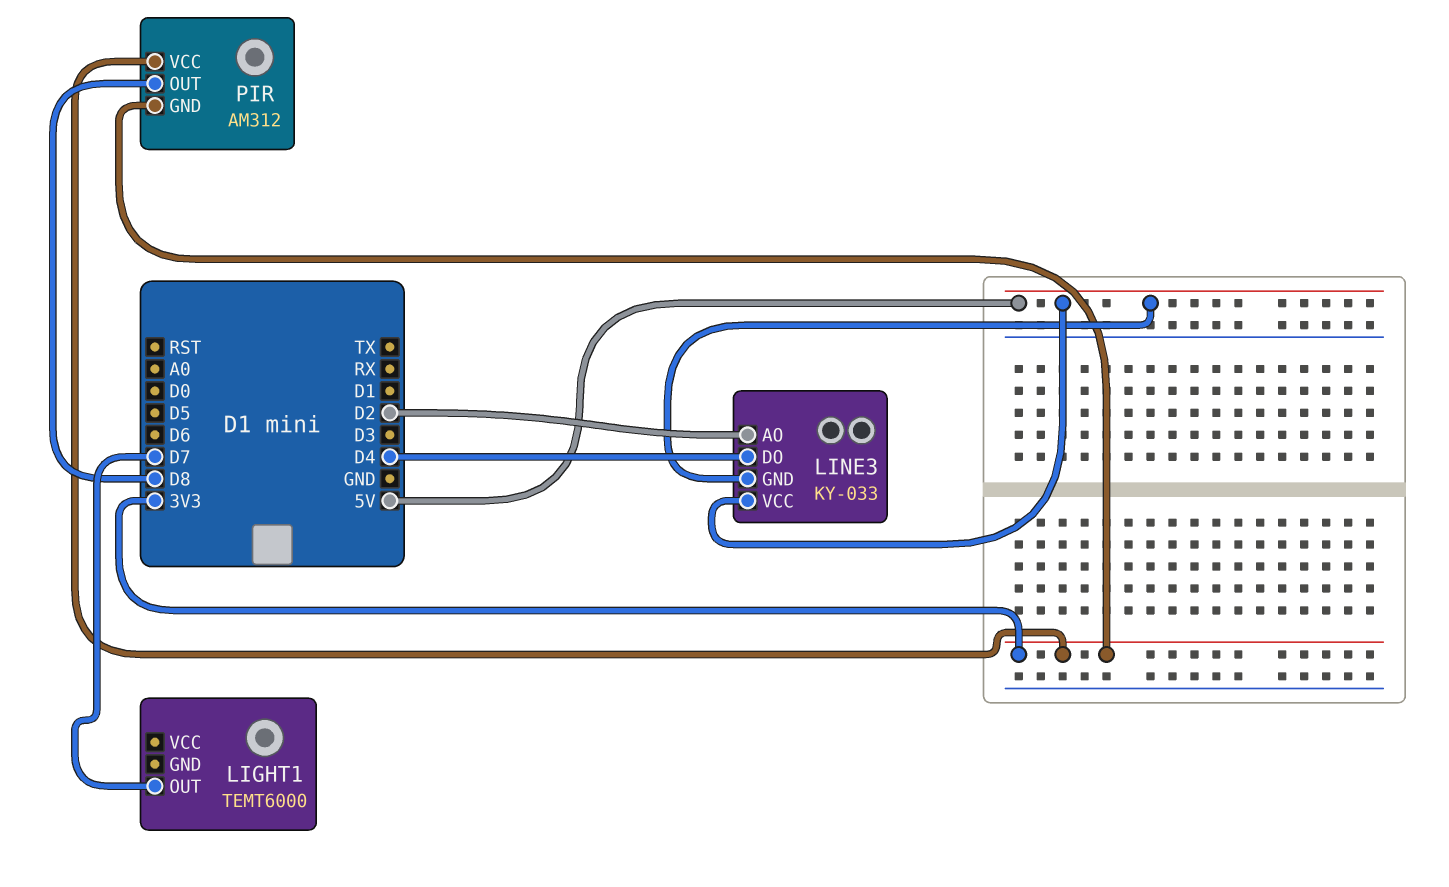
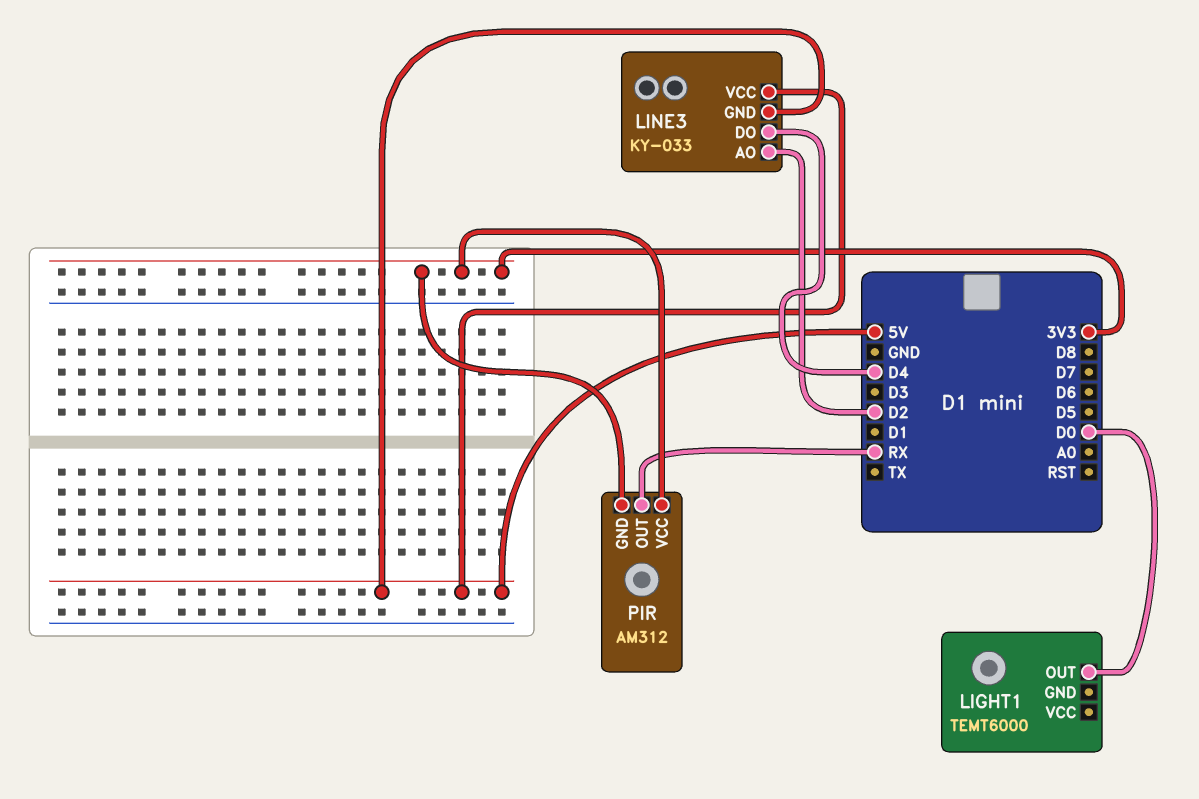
LIGHT1 pin OUT: D7 -> D0
PIR pin OUT: D8 -> RX

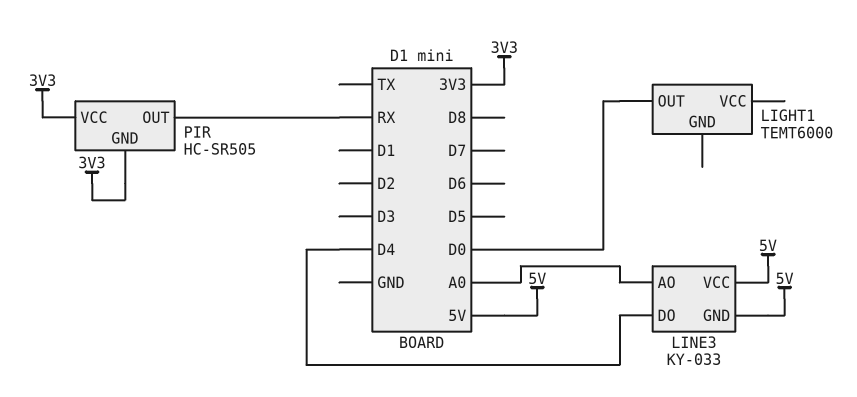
LINE3 pin AO: D2 -> A0
PIR: AM312 -> HC-SR505

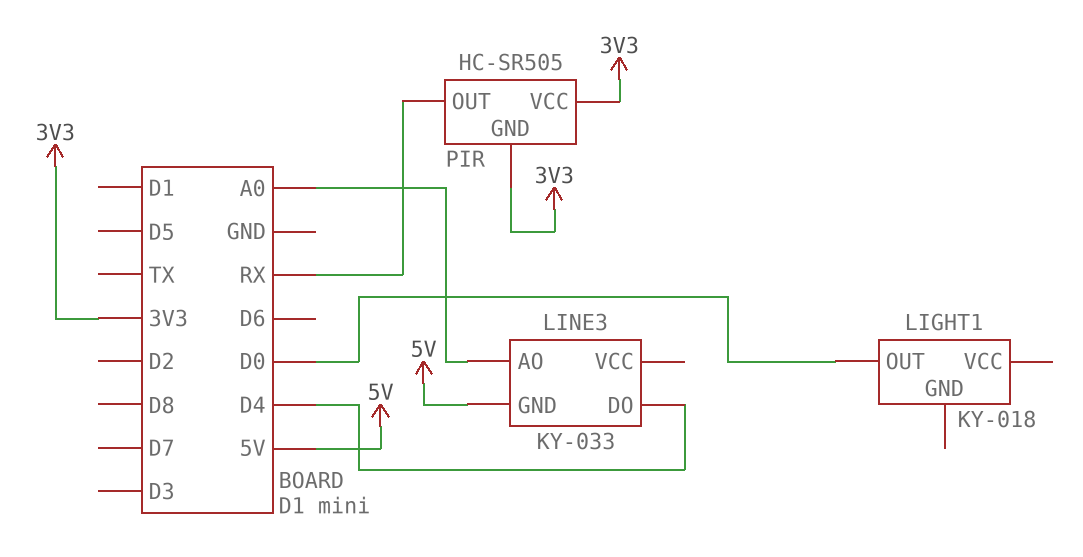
LIGHT1: TEMT6000 -> KY-018
LINE3 pin VCC: 5V -> none

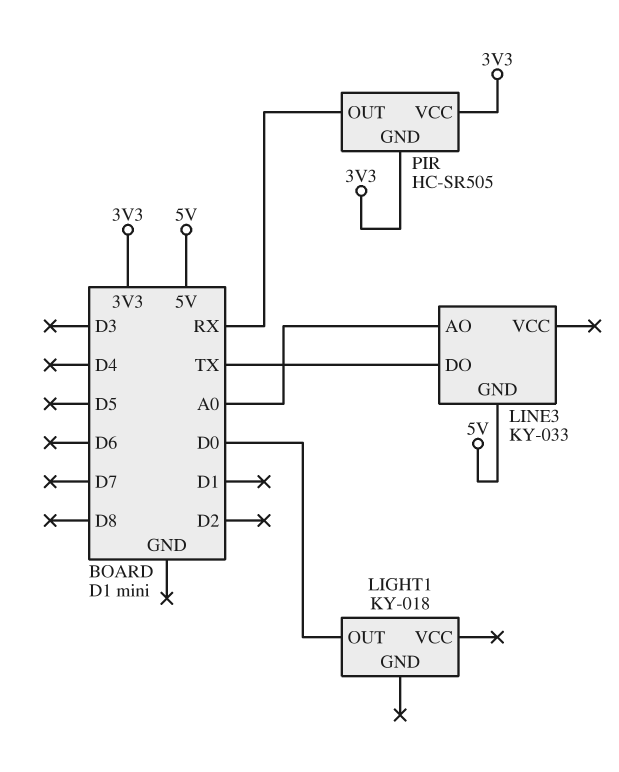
LINE3 pin DO: D4 -> TX

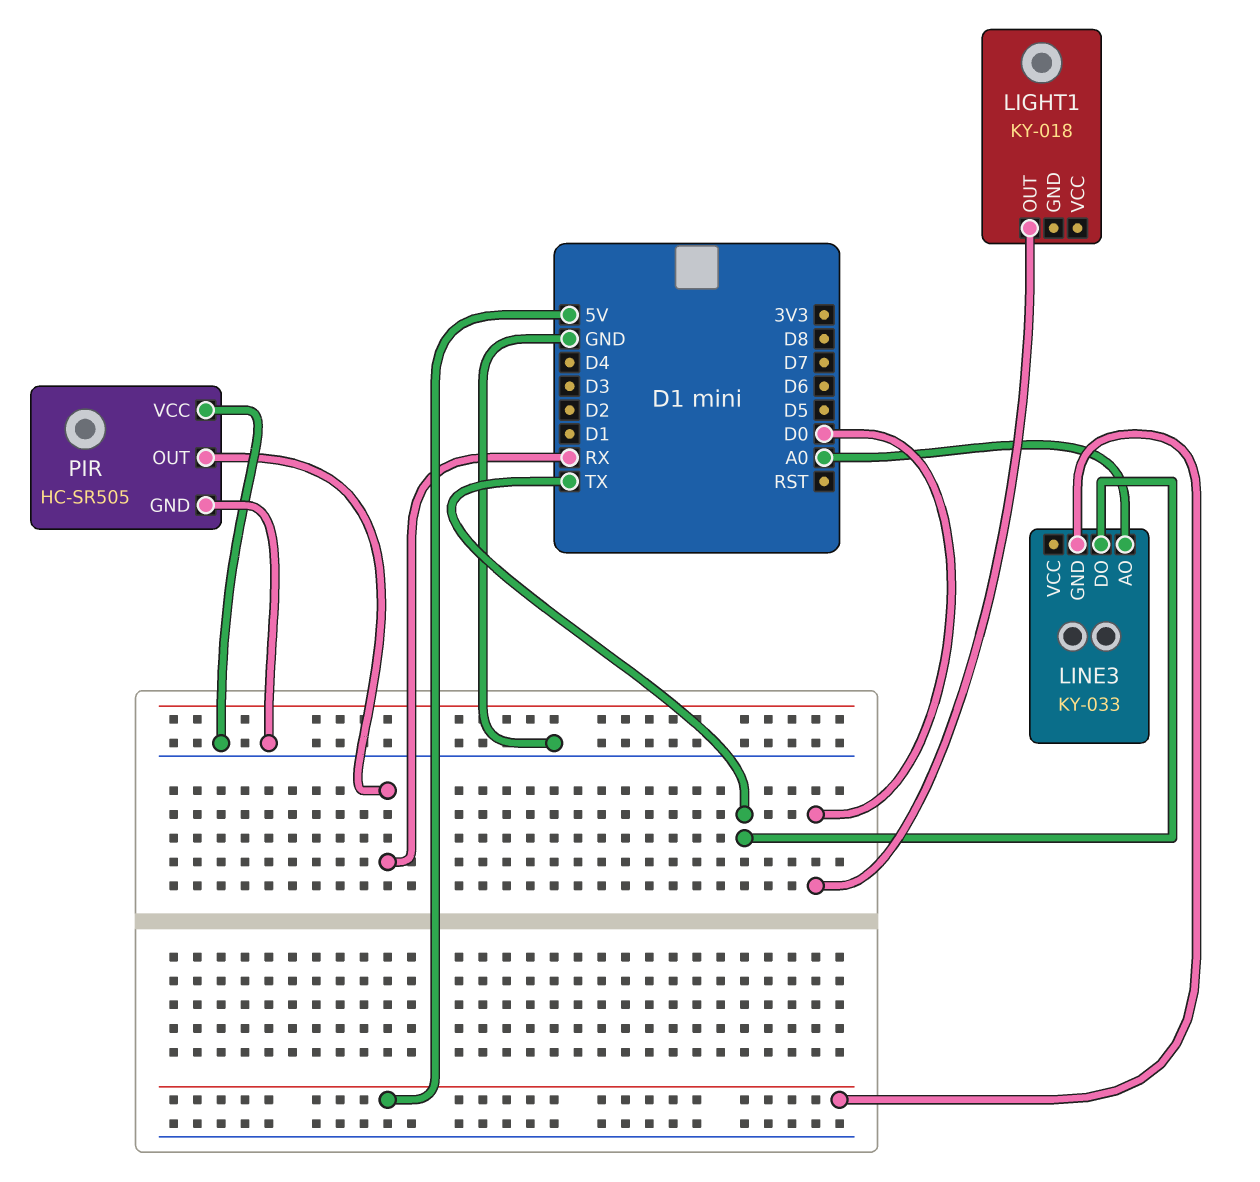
PIR pin GND: 3V3 -> GND
PIR pin VCC: 3V3 -> GND

